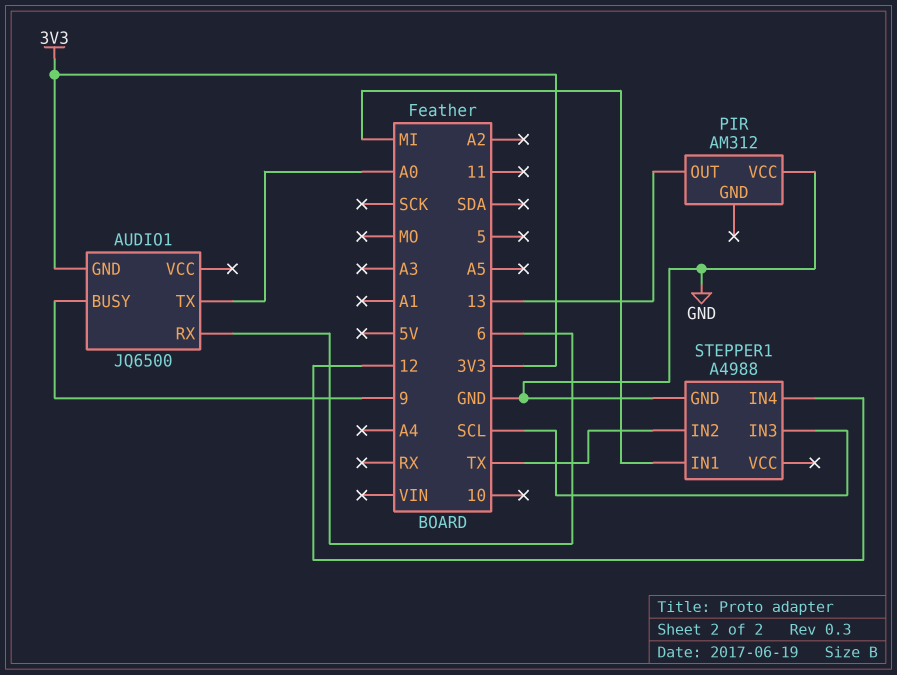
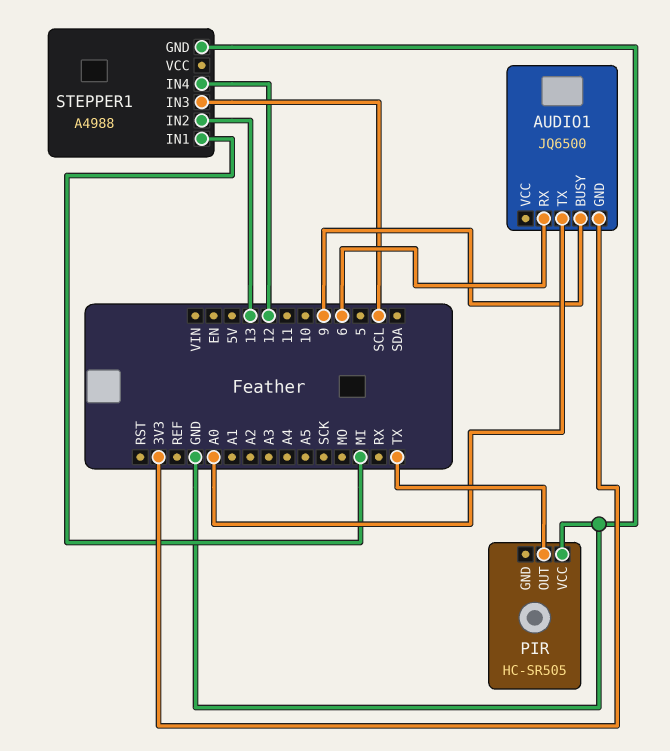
PIR: AM312 -> HC-SR505
PIR pin OUT: 13 -> TX
STEPPER1 pin IN2: TX -> 13

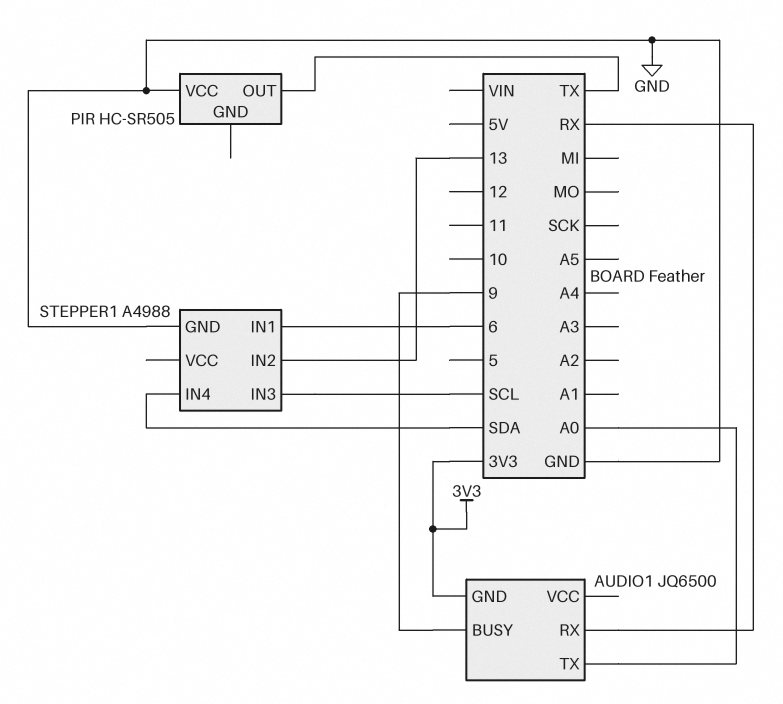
AUDIO1 pin RX: 6 -> RX
STEPPER1 pin IN1: MI -> 6
STEPPER1 pin IN4: 12 -> SDA

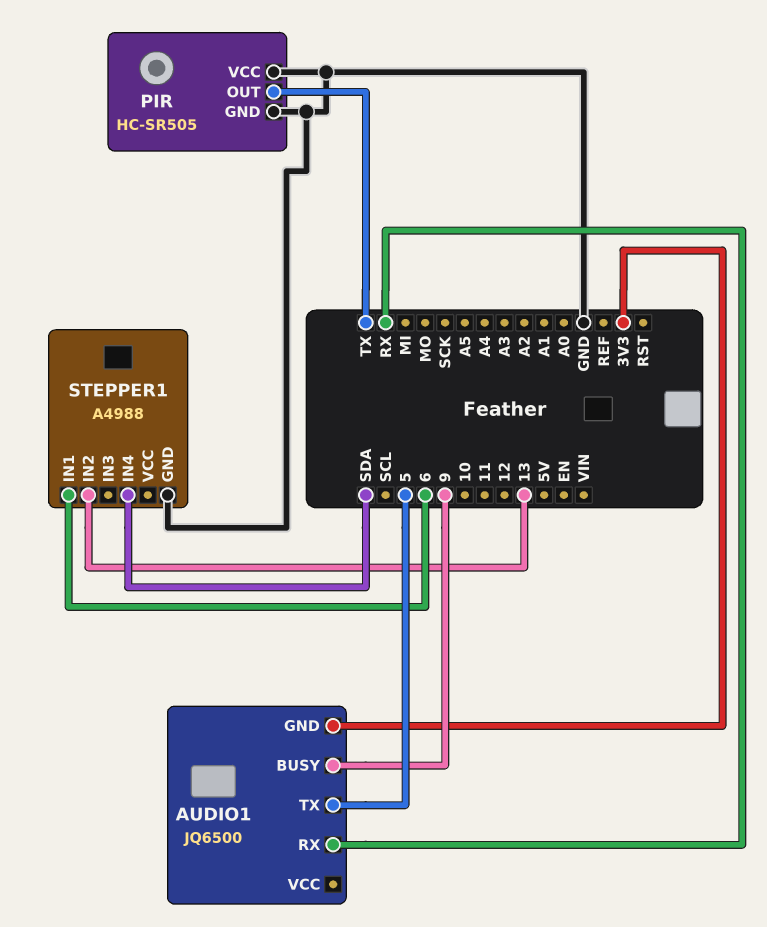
AUDIO1 pin TX: A0 -> 5
PIR pin GND: none -> GND
STEPPER1 pin IN3: SCL -> none

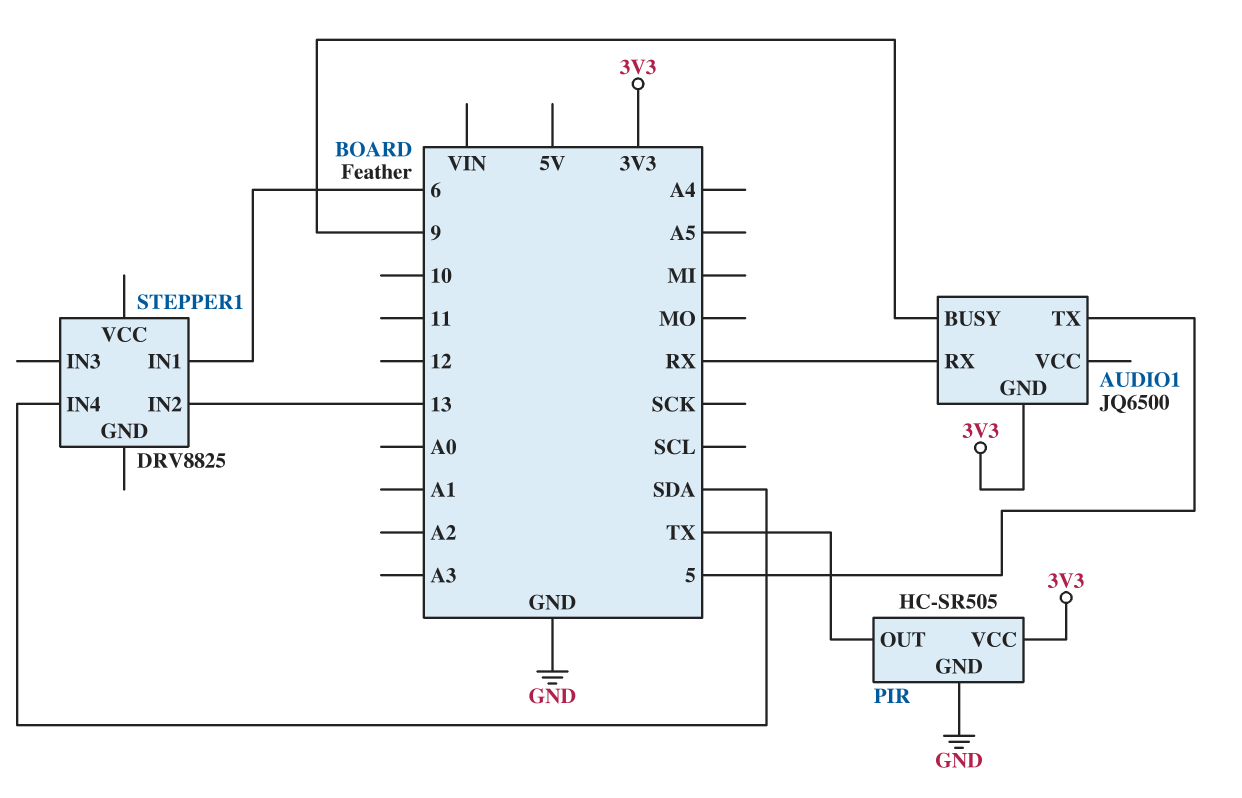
PIR pin VCC: GND -> 3V3
STEPPER1: A4988 -> DRV8825
STEPPER1 pin GND: GND -> none

